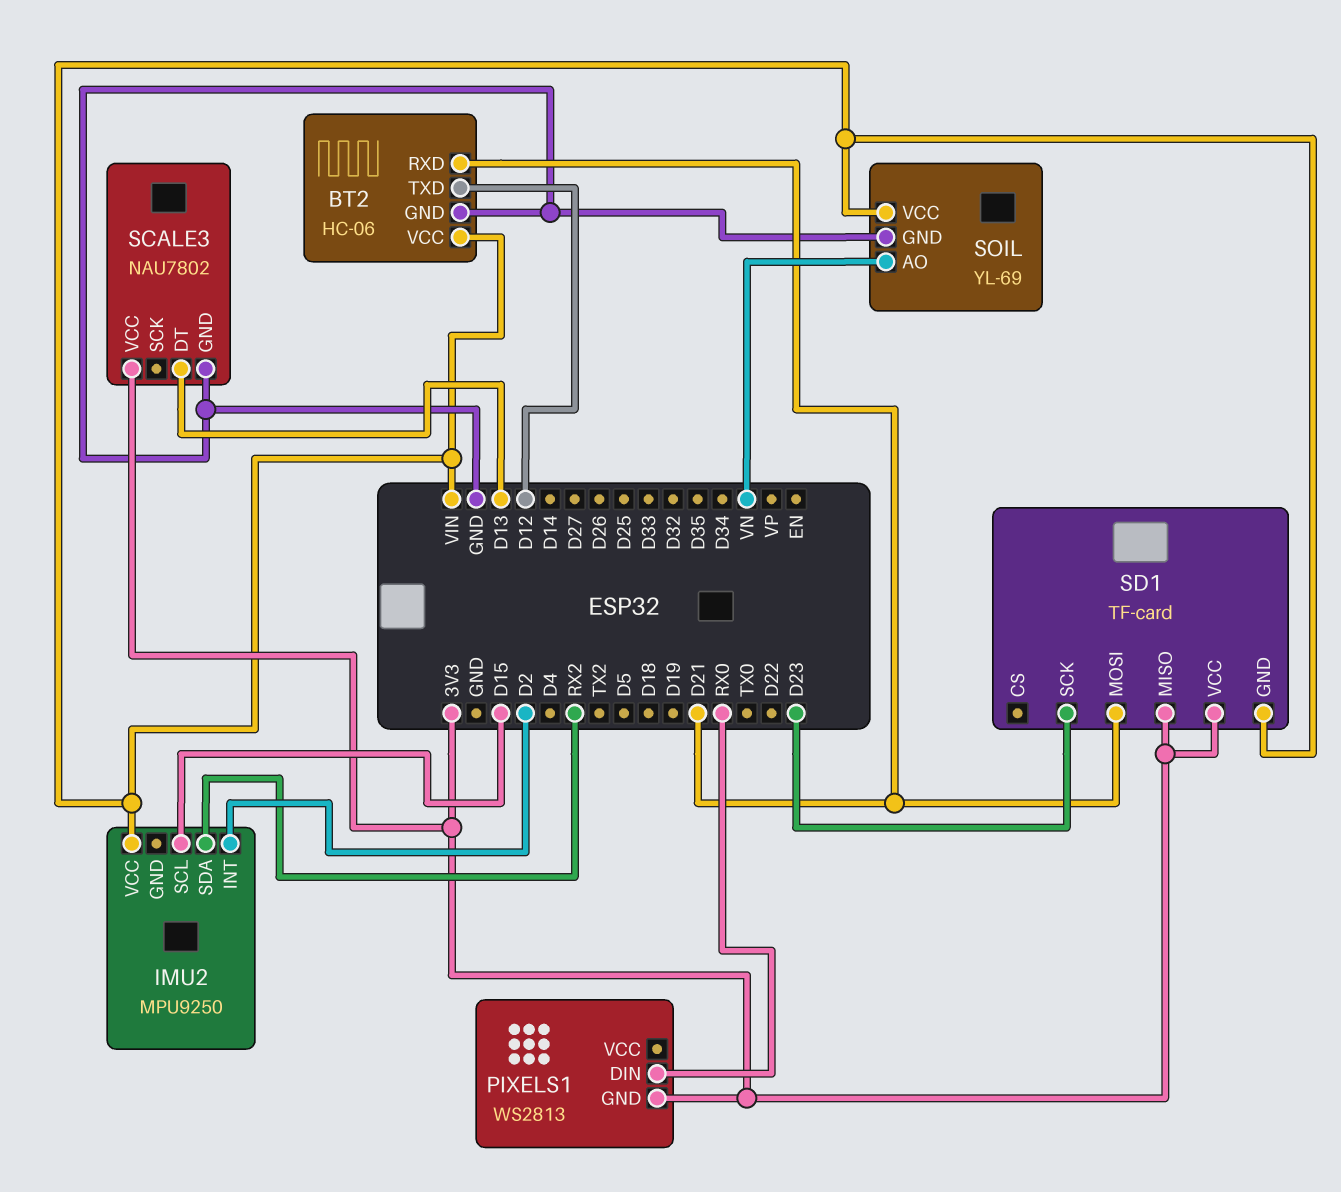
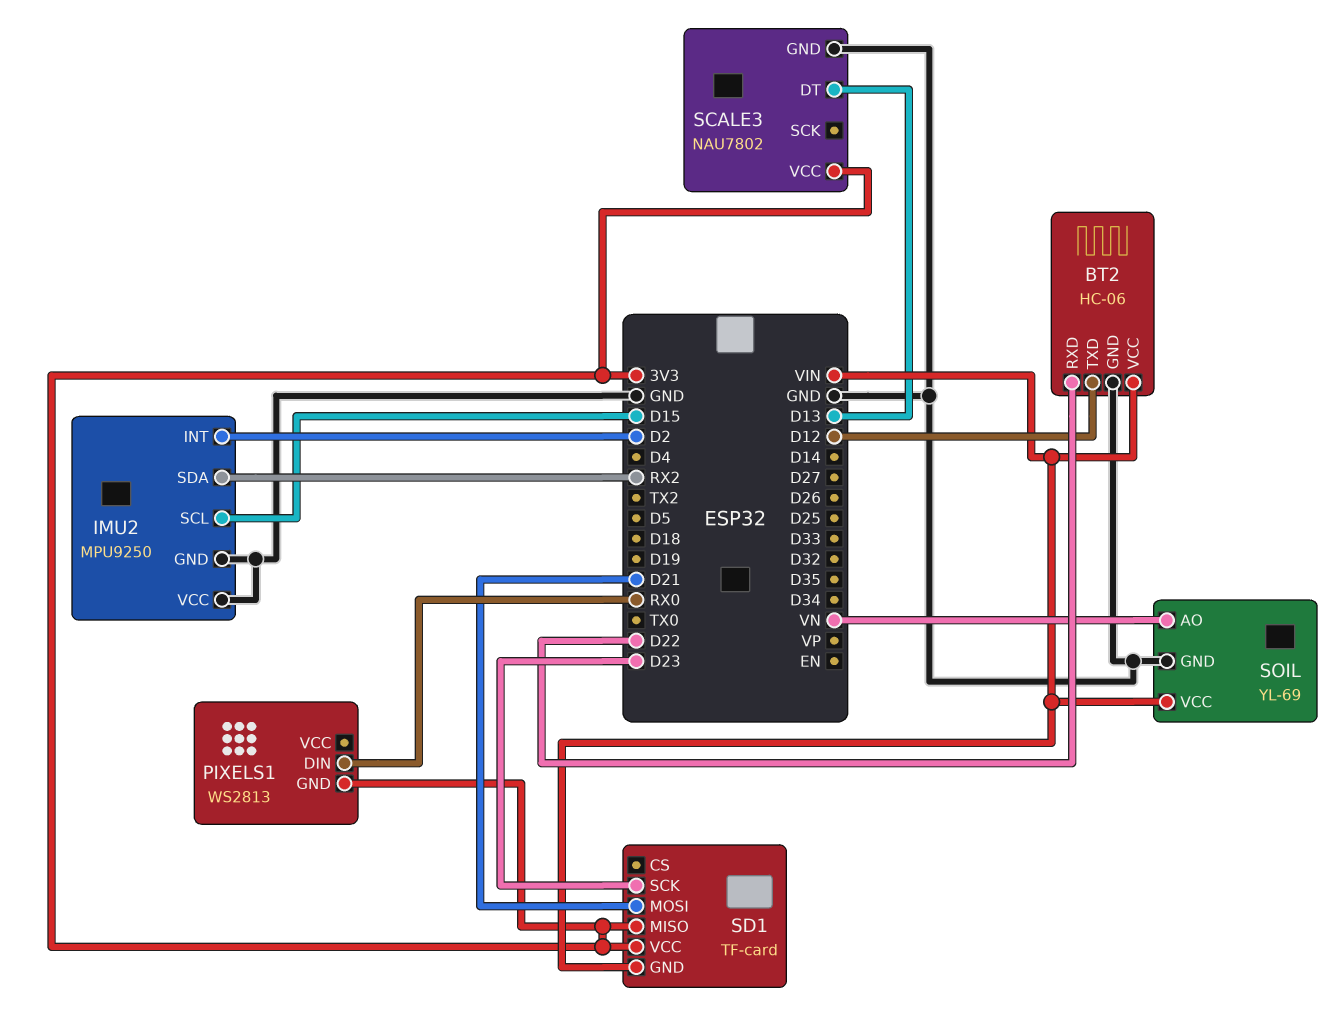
BT2 pin RXD: D21 -> D22
IMU2 pin GND: none -> GND
IMU2 pin VCC: VIN -> GND

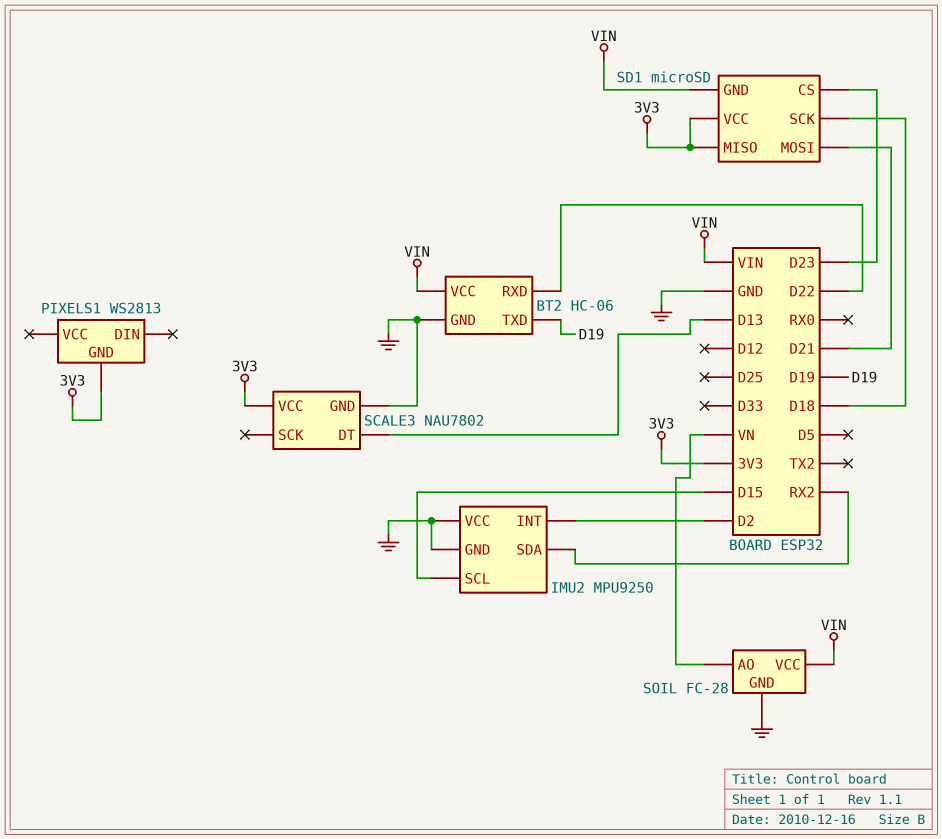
BT2 pin TXD: D12 -> D19
PIXELS1 pin DIN: RX0 -> none
SD1: TF-card -> microSD
SD1 pin CS: none -> D23
SD1 pin SCK: D23 -> D18
SOIL: YL-69 -> FC-28

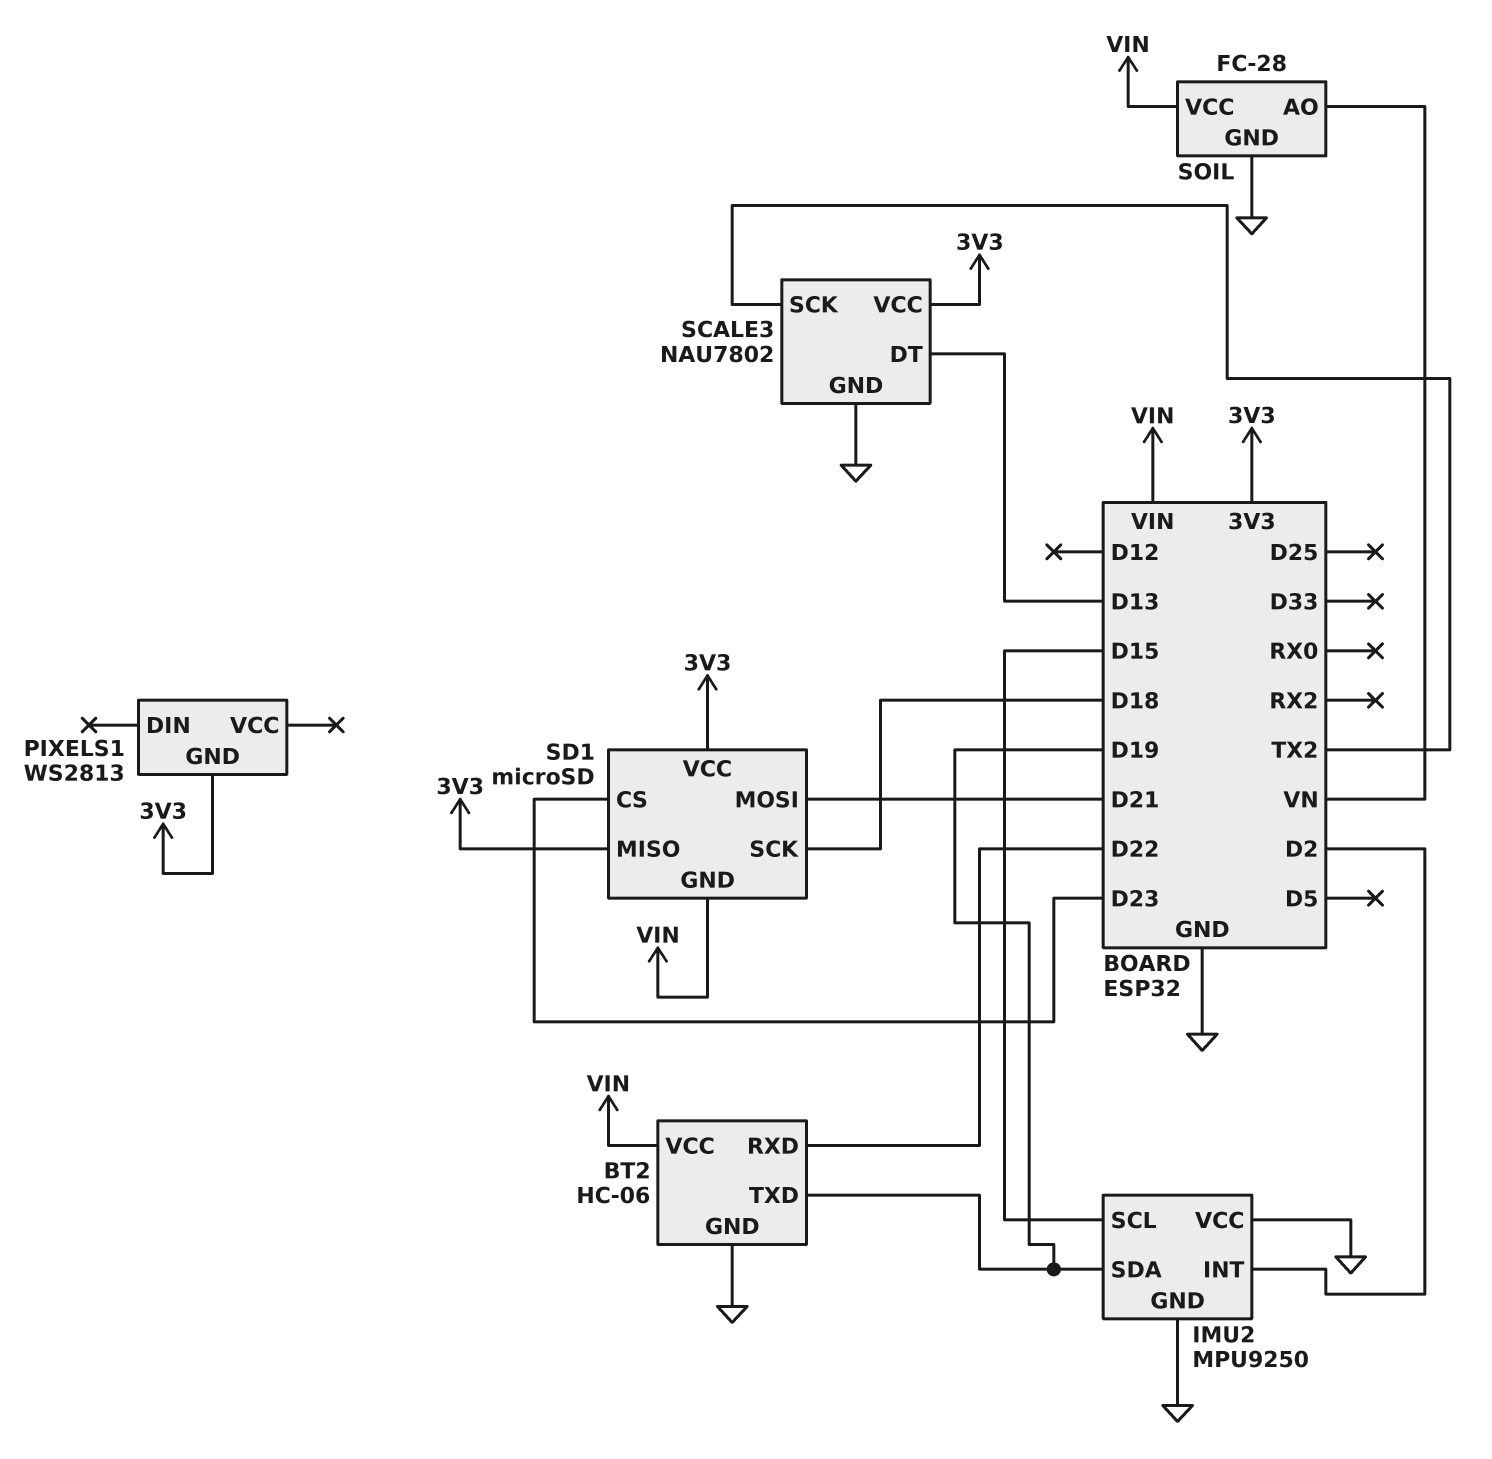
IMU2 pin SDA: RX2 -> D19
SCALE3 pin SCK: none -> TX2

